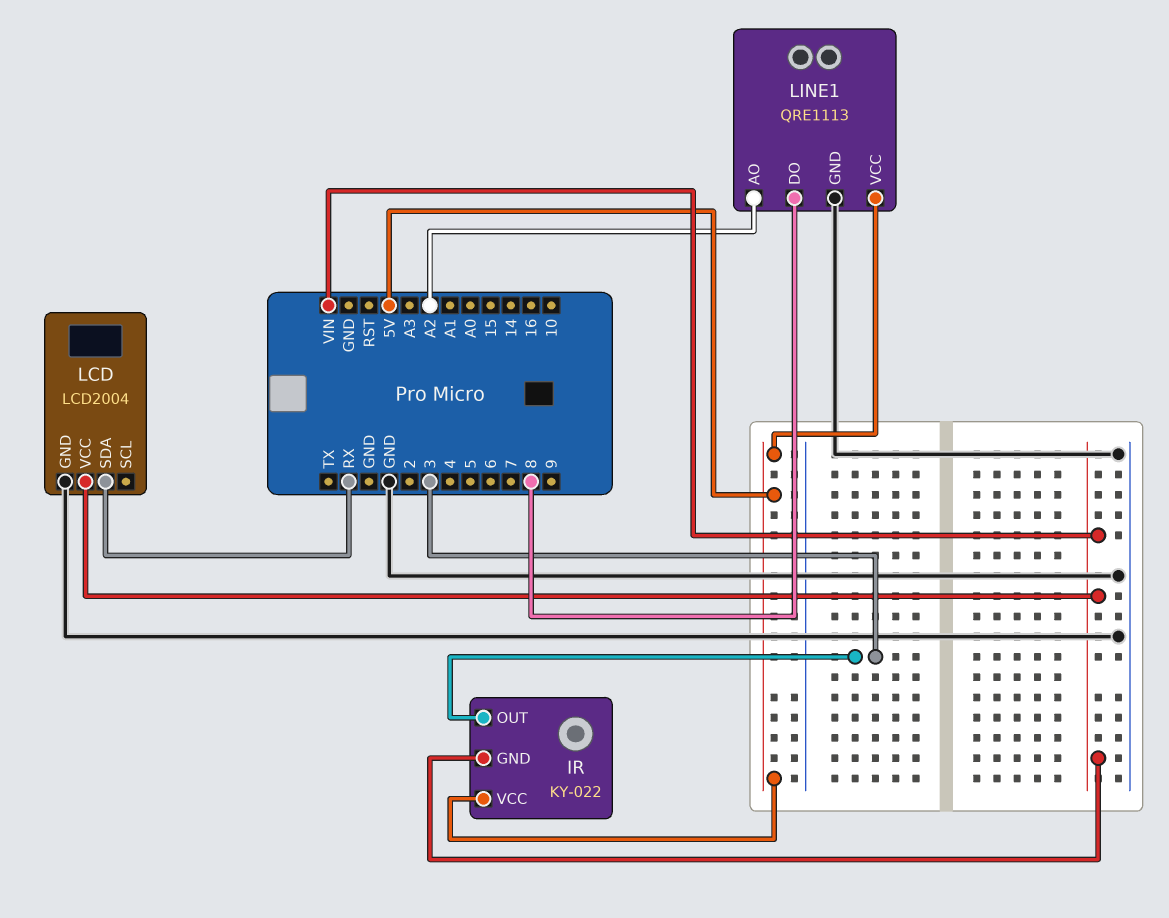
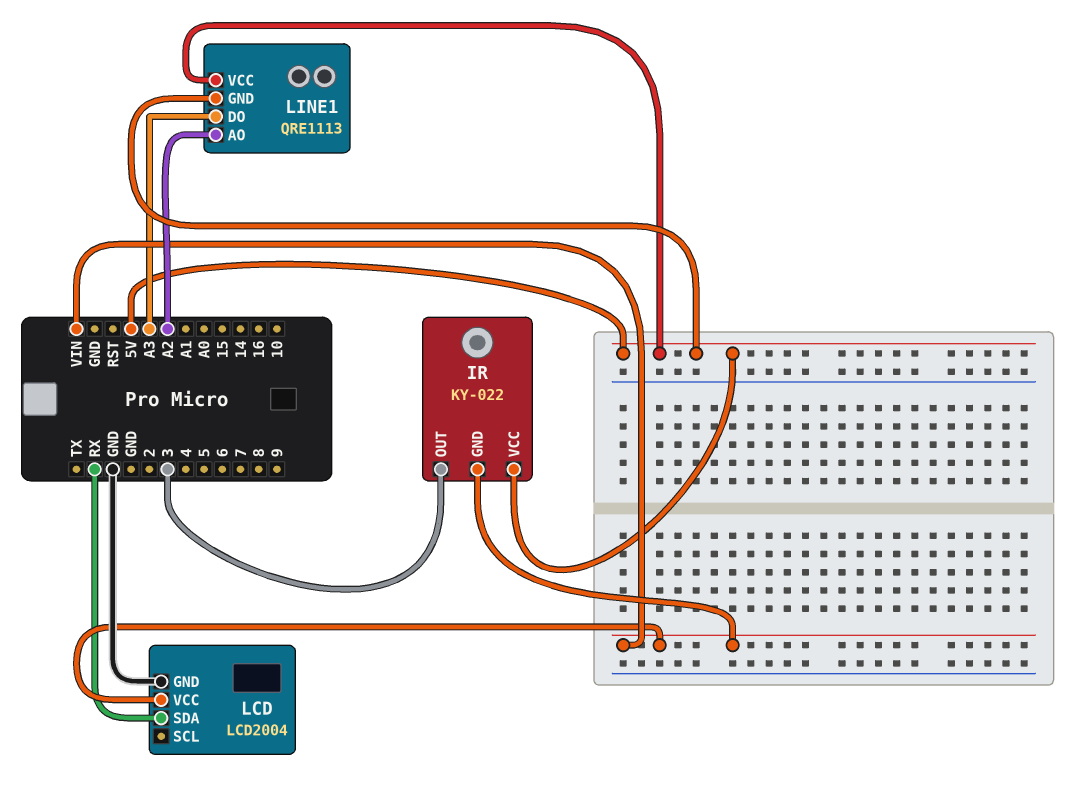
LINE1 pin DO: 8 -> A3
LINE1 pin GND: GND -> 5V

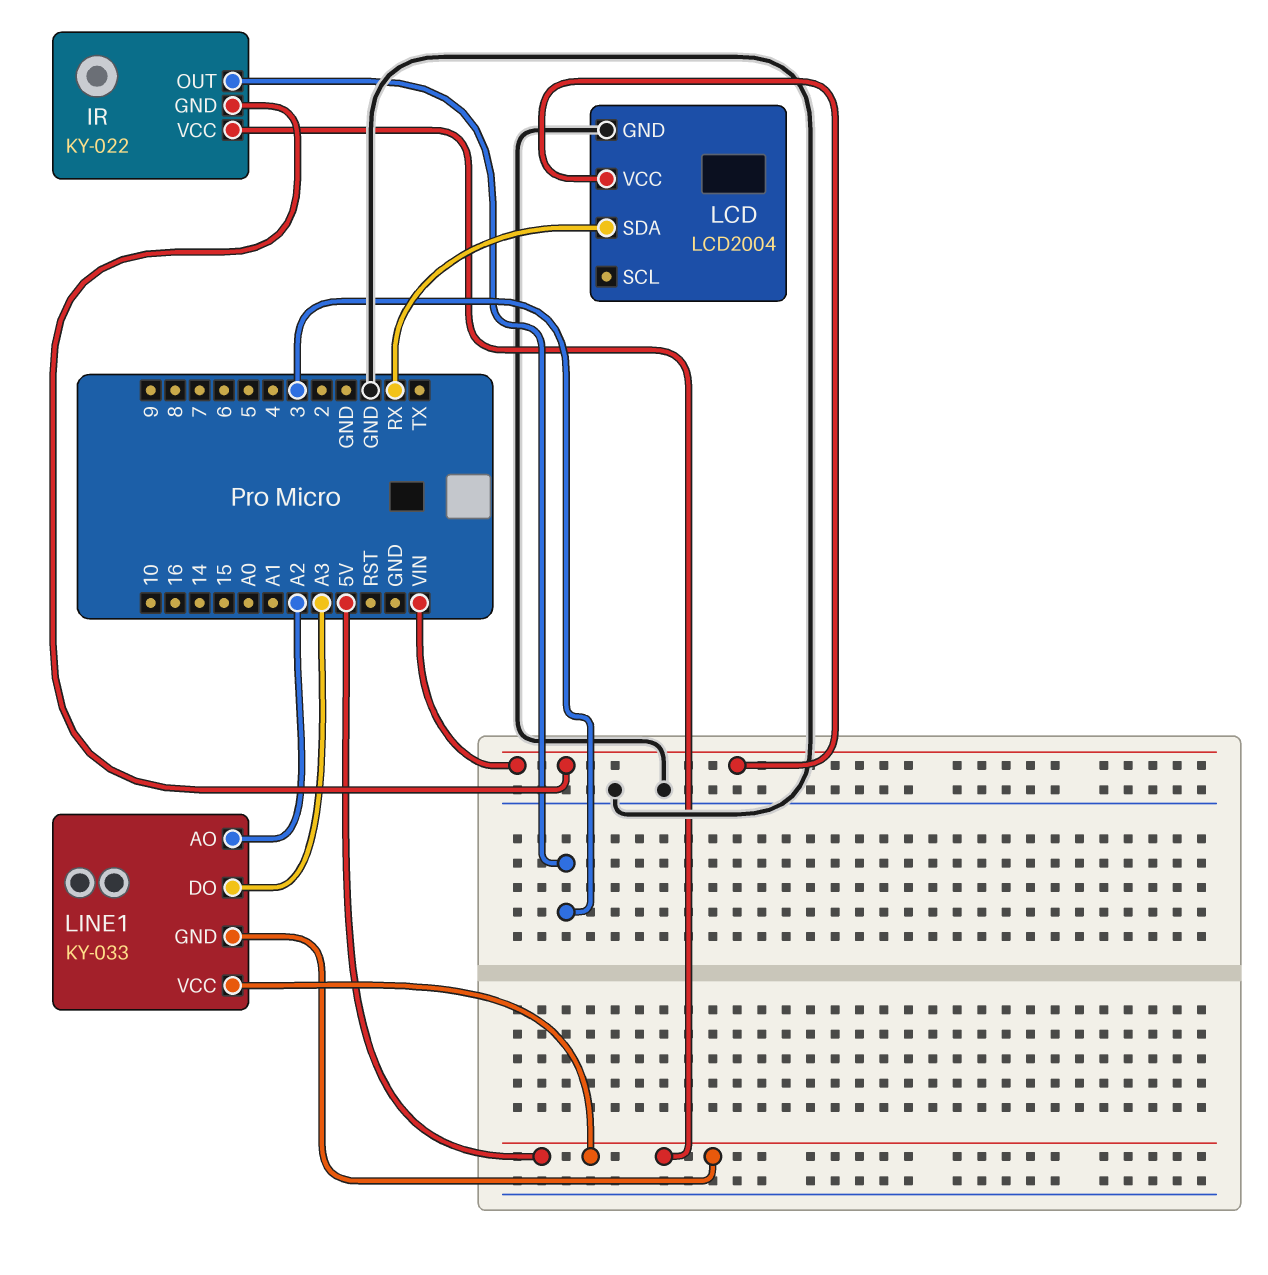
LINE1: QRE1113 -> KY-033

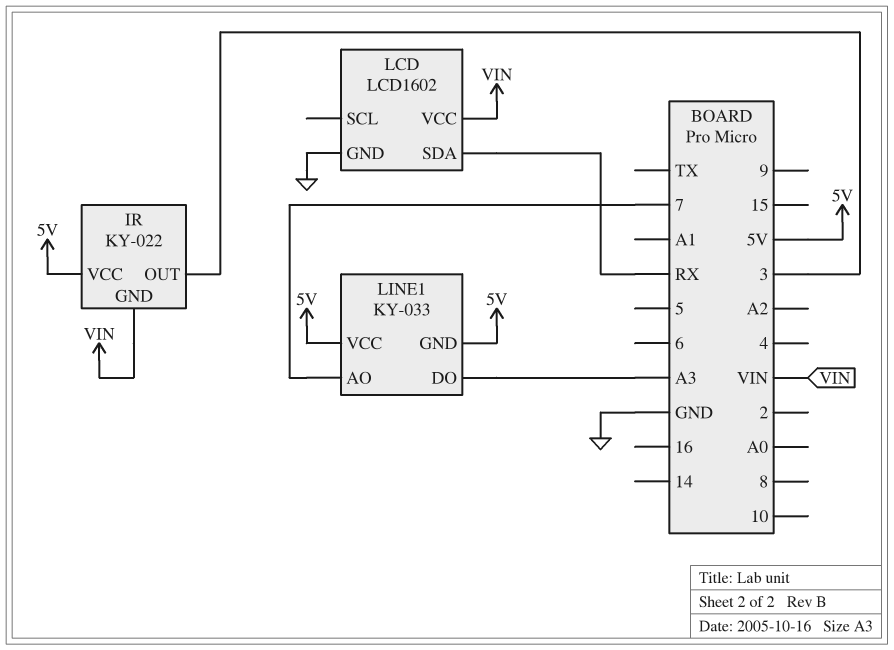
LCD: LCD2004 -> LCD1602
LINE1 pin AO: A2 -> 7

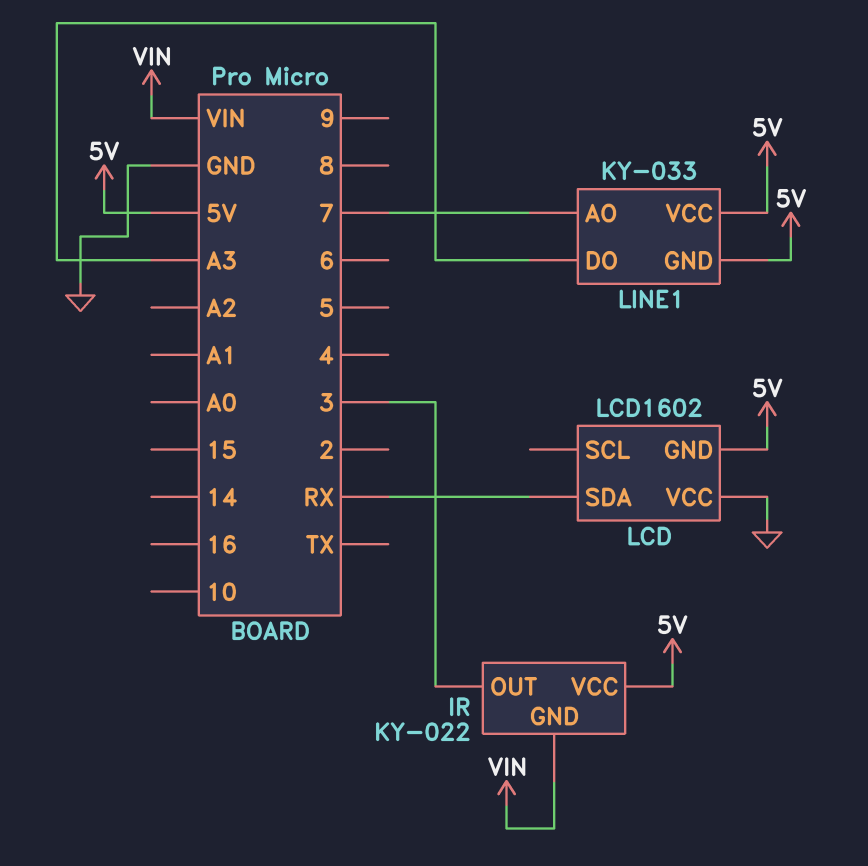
LCD pin GND: GND -> 5V
LCD pin VCC: VIN -> GND

